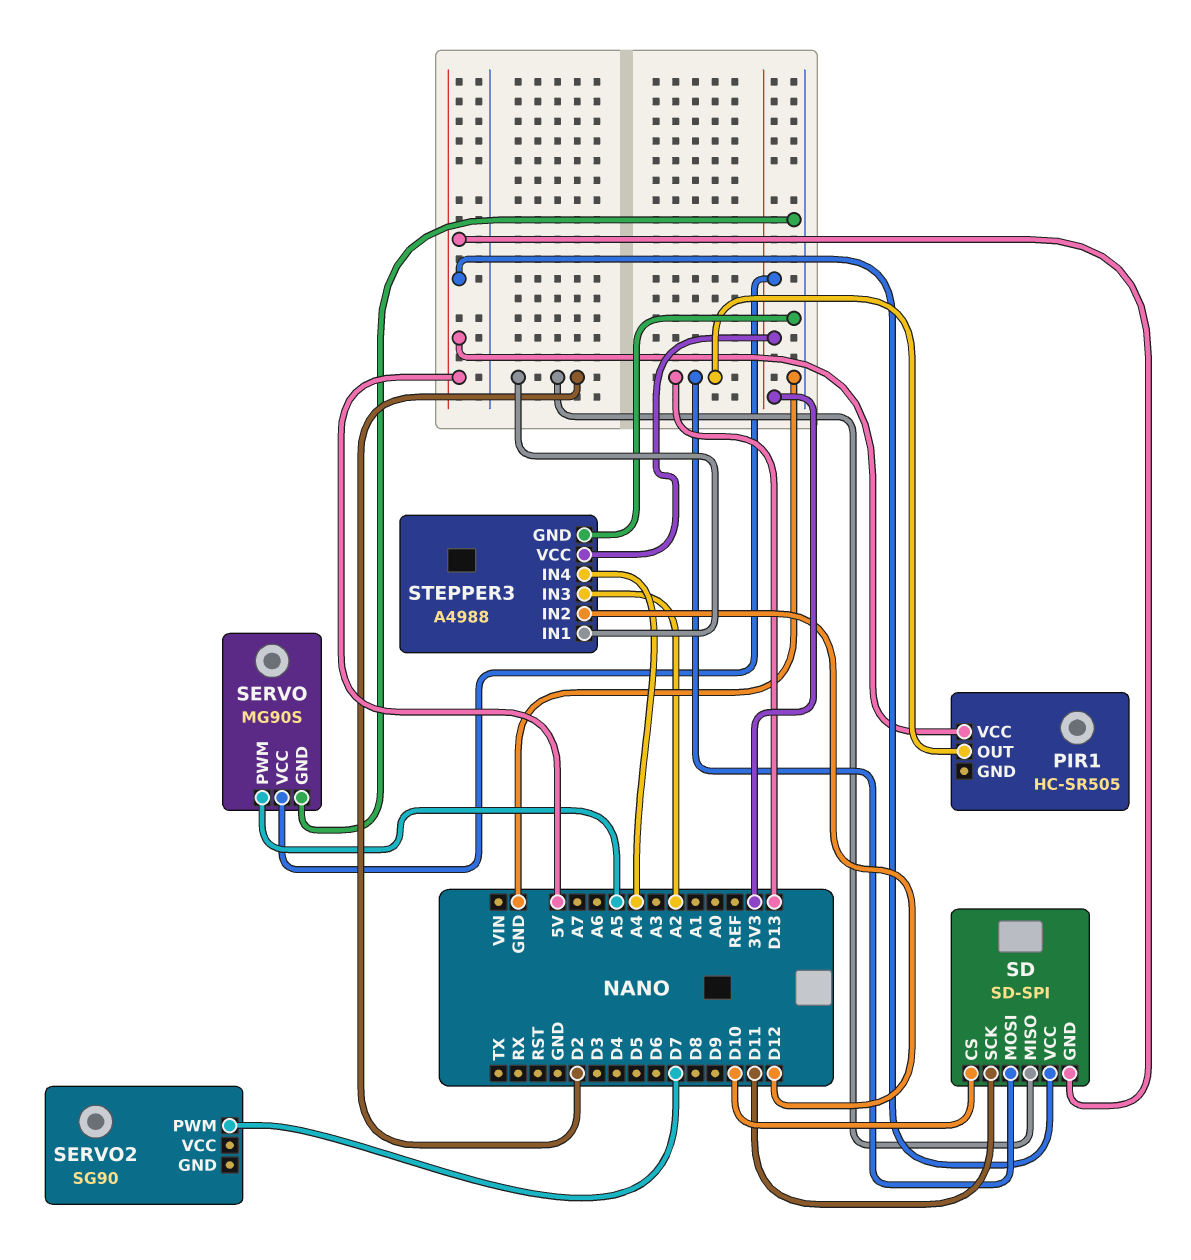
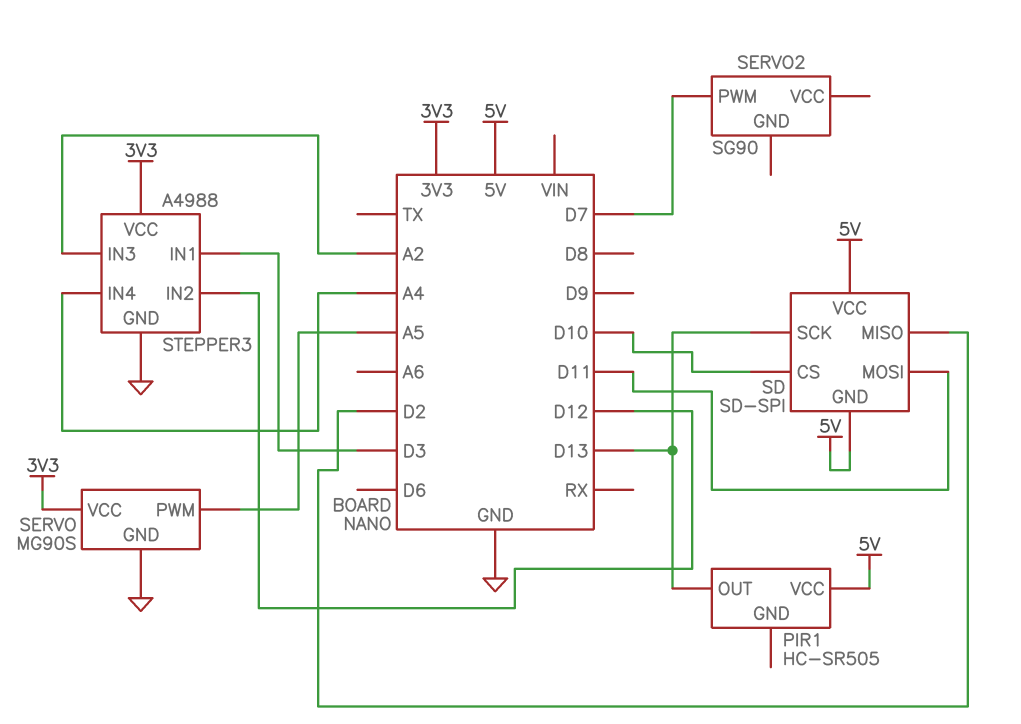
SD pin MOSI: D13 -> D11
SD pin SCK: D11 -> D13
STEPPER3 pin IN1: D2 -> D3

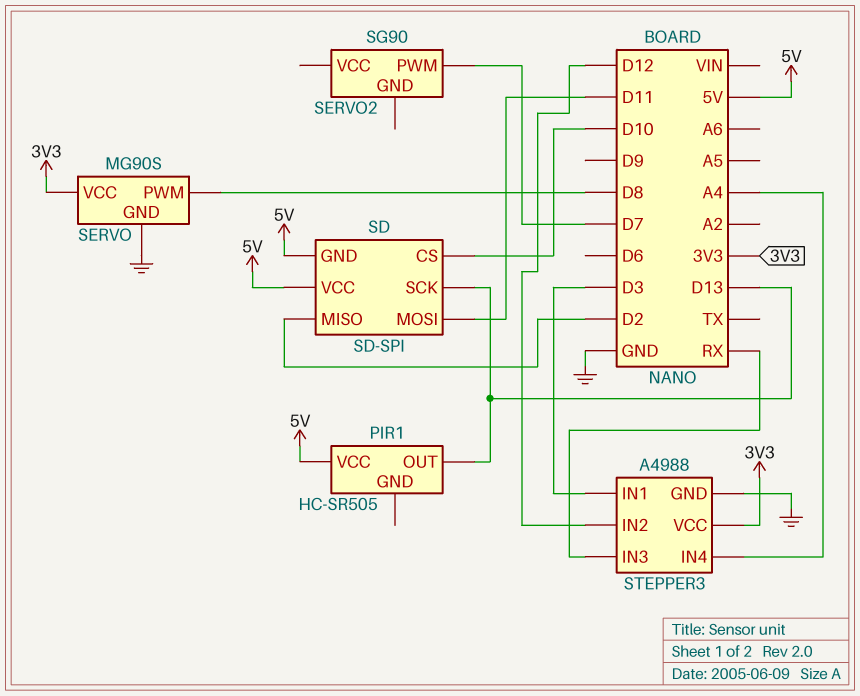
SERVO pin PWM: A5 -> D8
STEPPER3 pin IN3: A2 -> RX

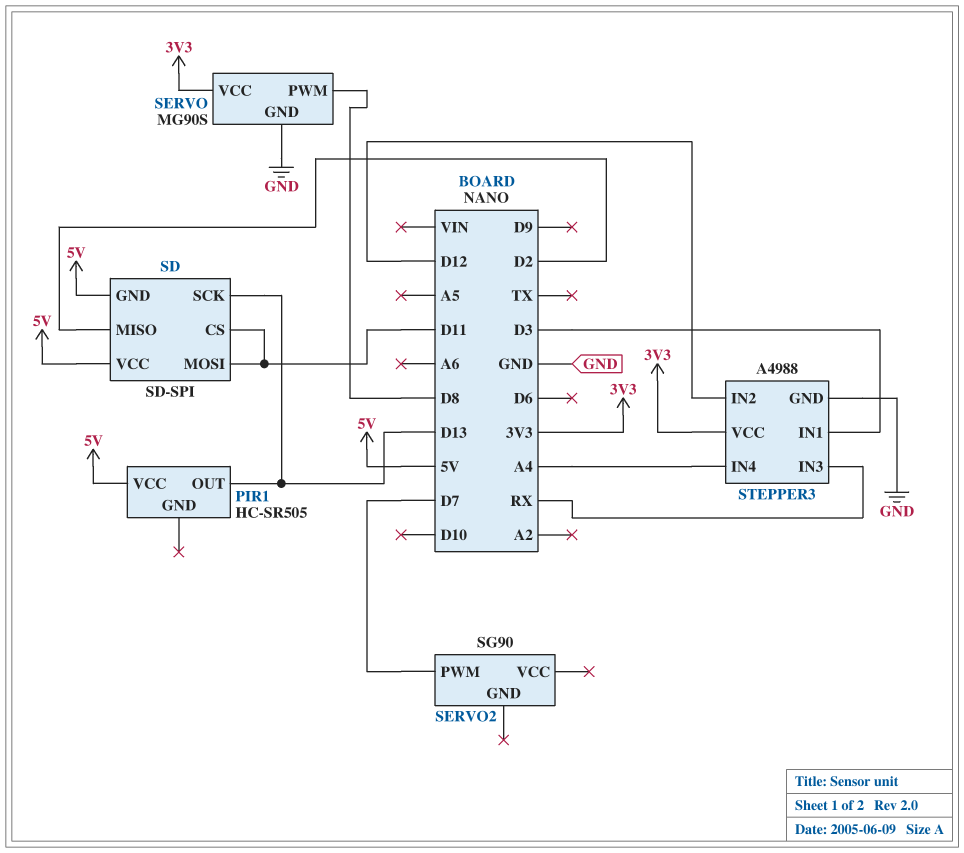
SD pin CS: D10 -> D11

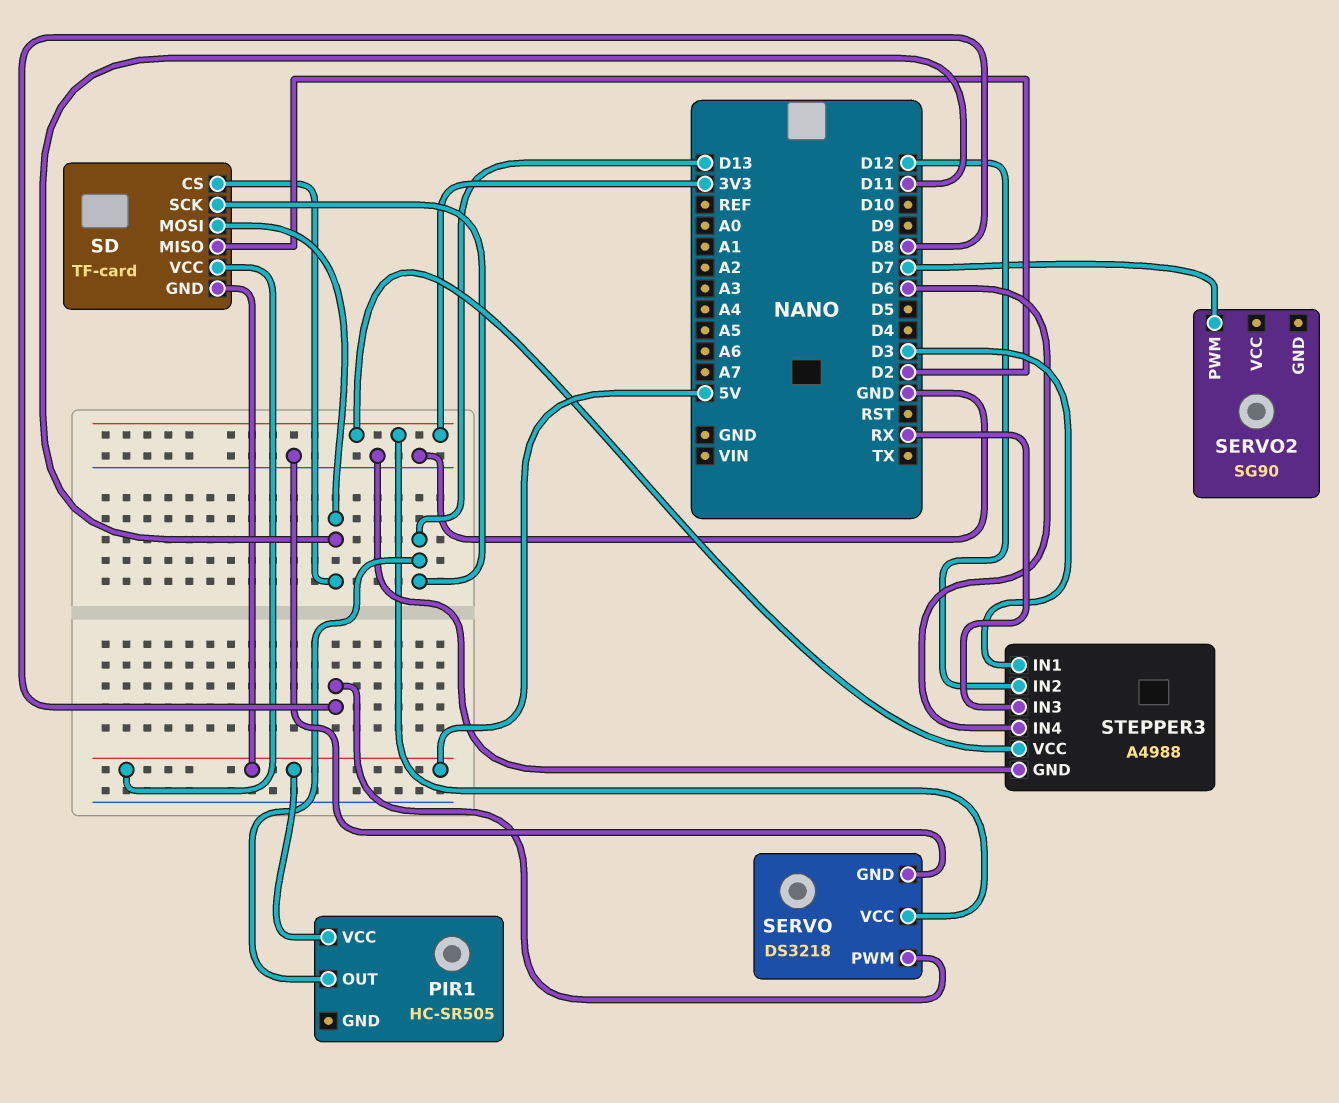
SD: SD-SPI -> TF-card
SERVO: MG90S -> DS3218
STEPPER3 pin IN4: A4 -> D6

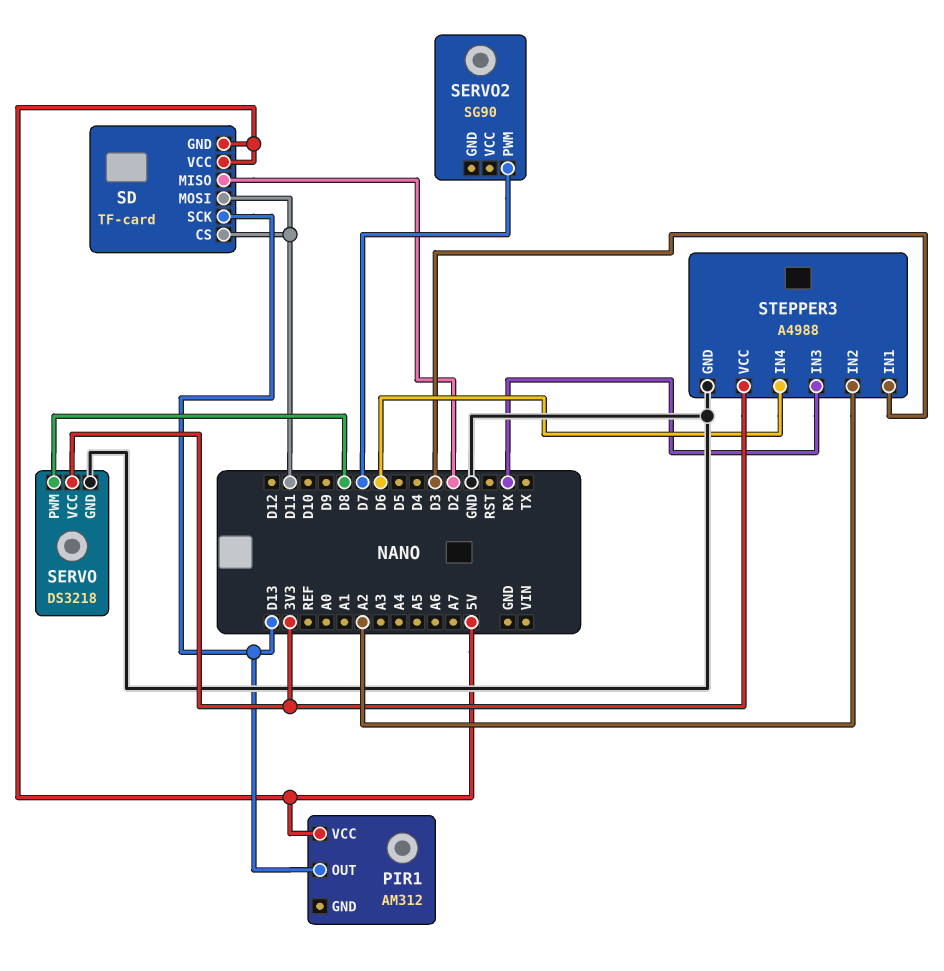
PIR1: HC-SR505 -> AM312
STEPPER3 pin IN2: D12 -> A2

